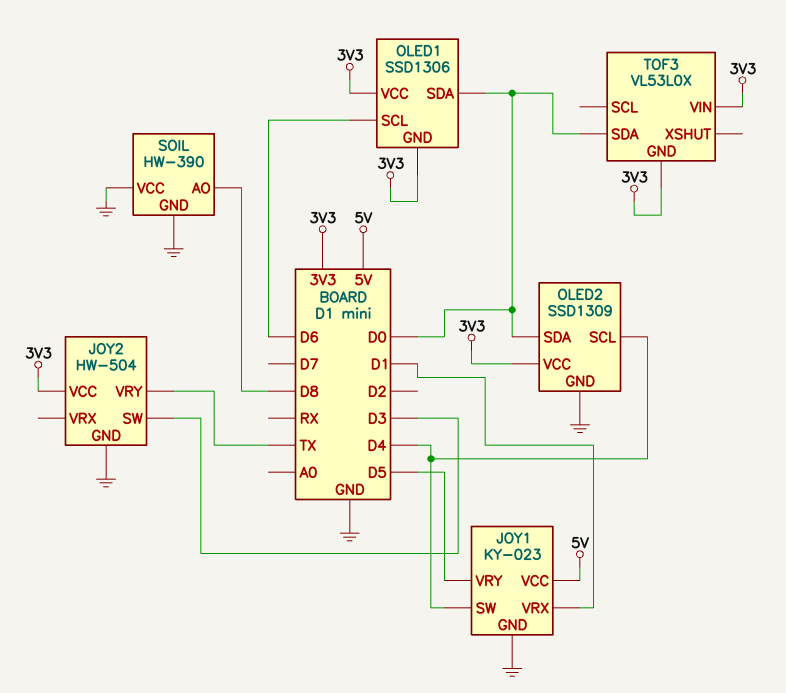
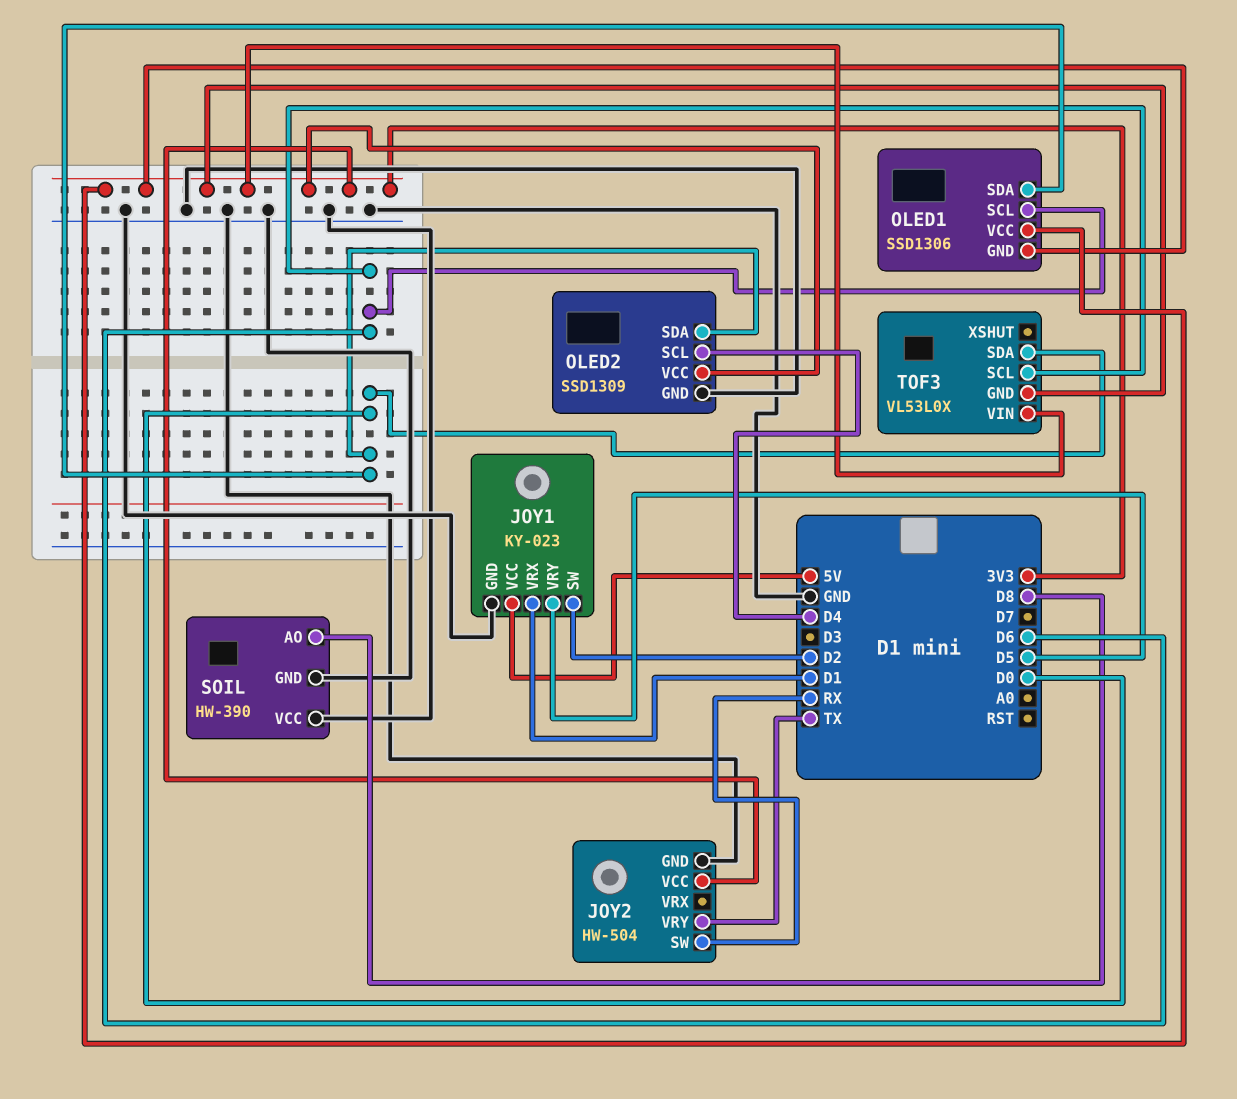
JOY1 pin SW: D4 -> D2
JOY2 pin SW: D3 -> RX
TOF3 pin SCL: none -> D6

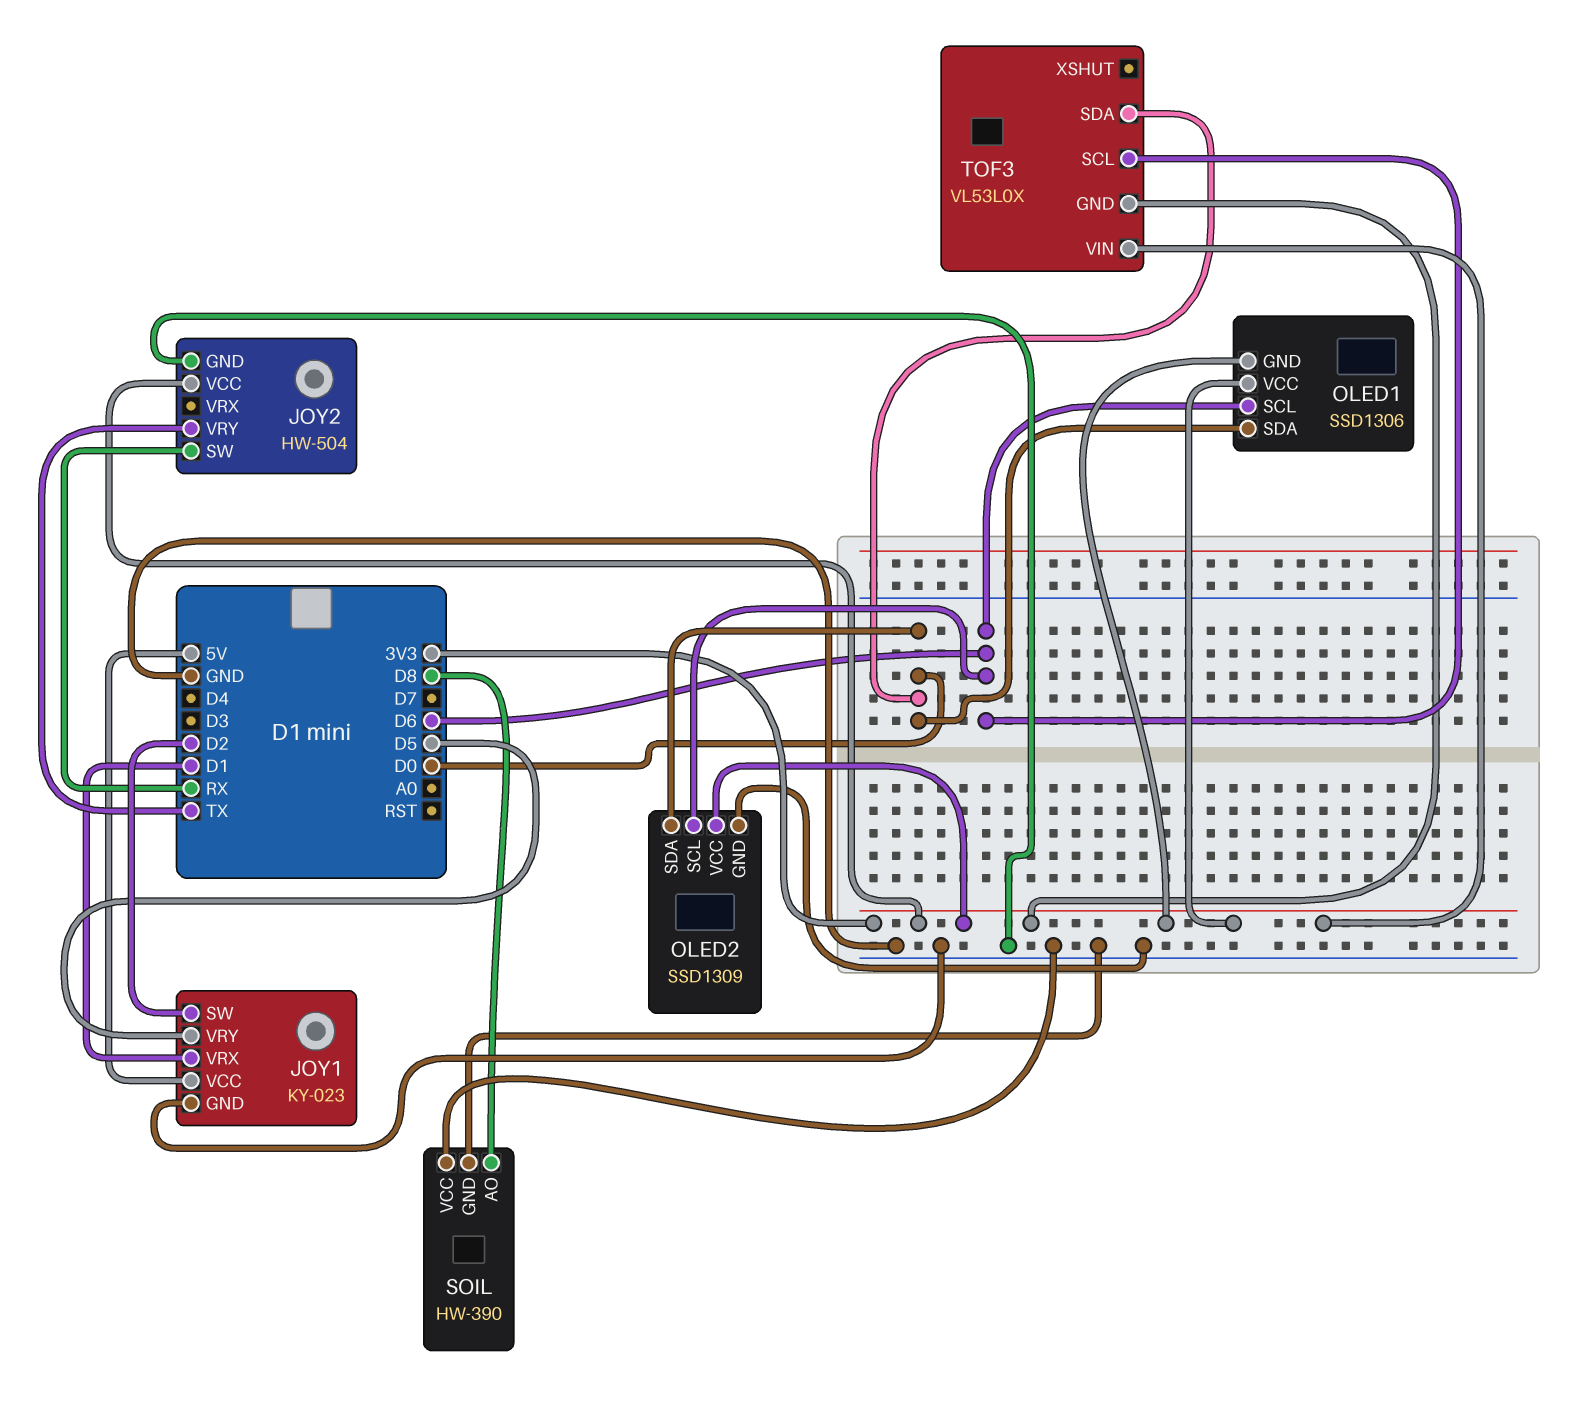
OLED2 pin SCL: D4 -> D6

